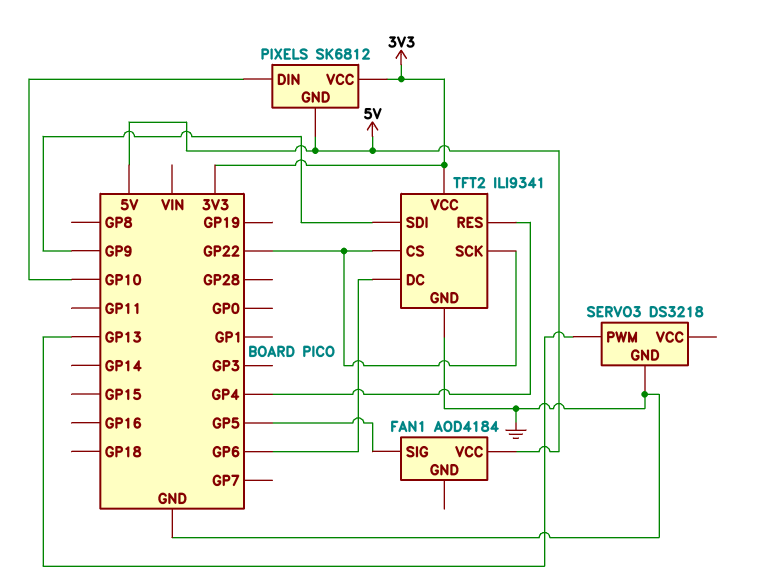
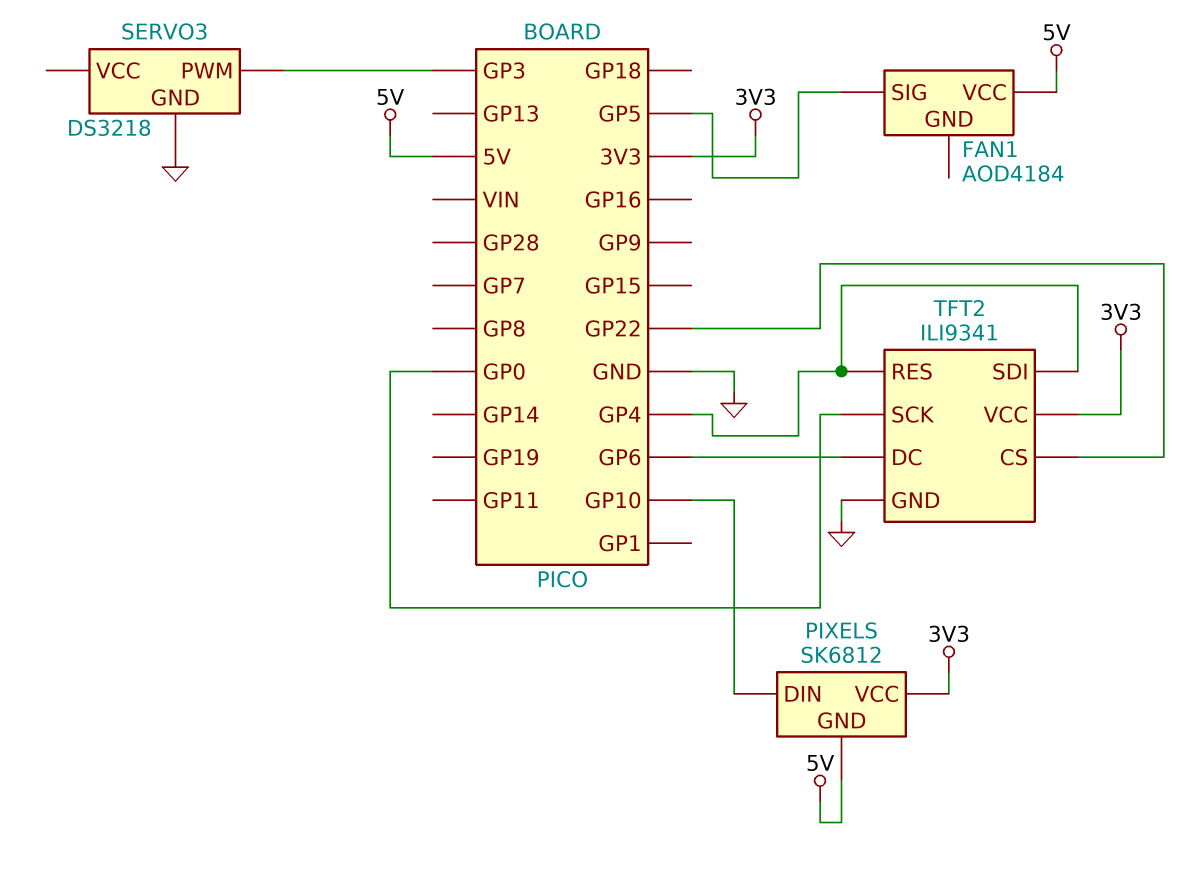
SERVO3 pin PWM: GP13 -> GP3
TFT2 pin SCK: GP22 -> GP0
TFT2 pin SDI: GP9 -> GP4

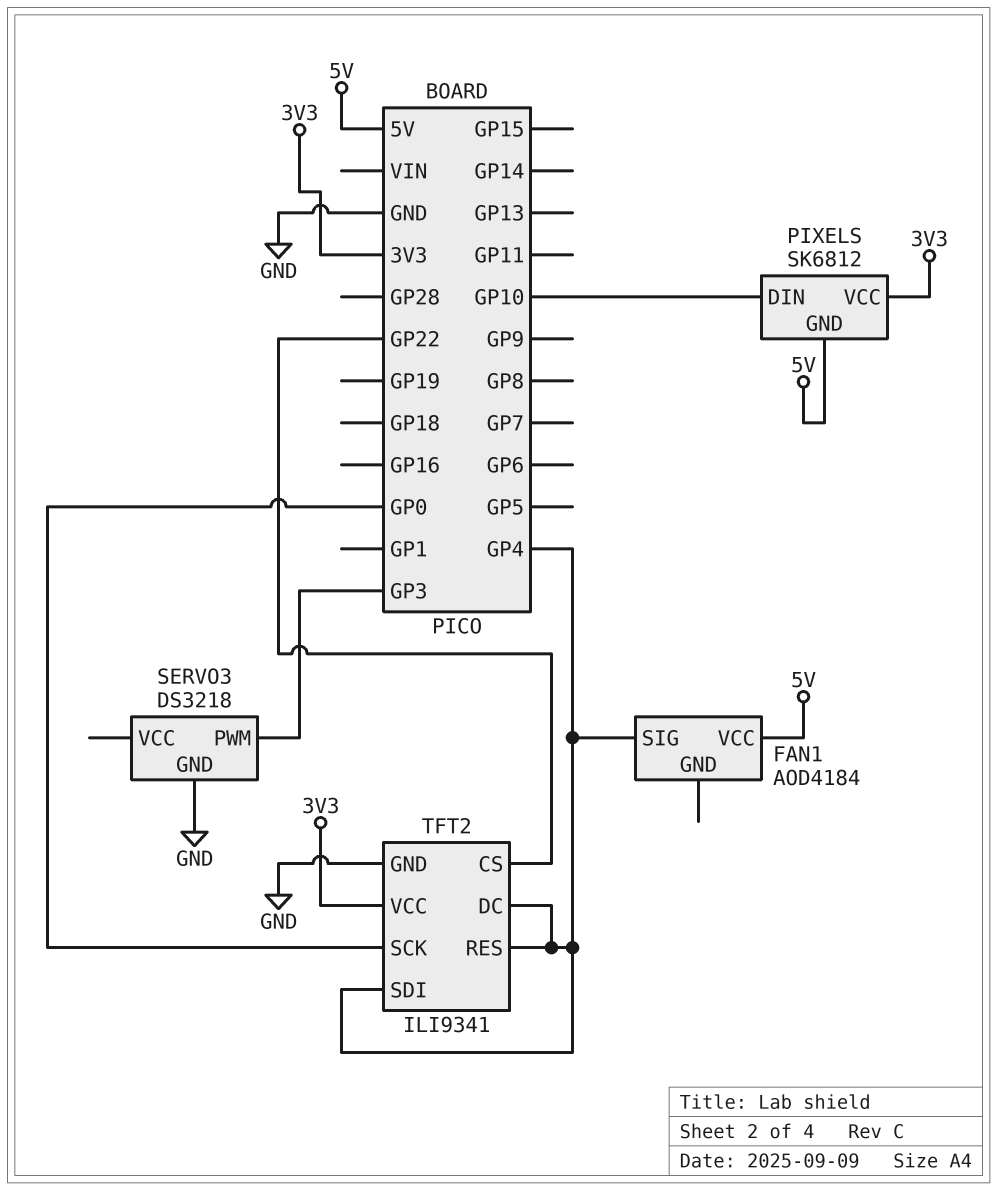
FAN1 pin SIG: GP5 -> GP4
TFT2 pin DC: GP6 -> GP4

